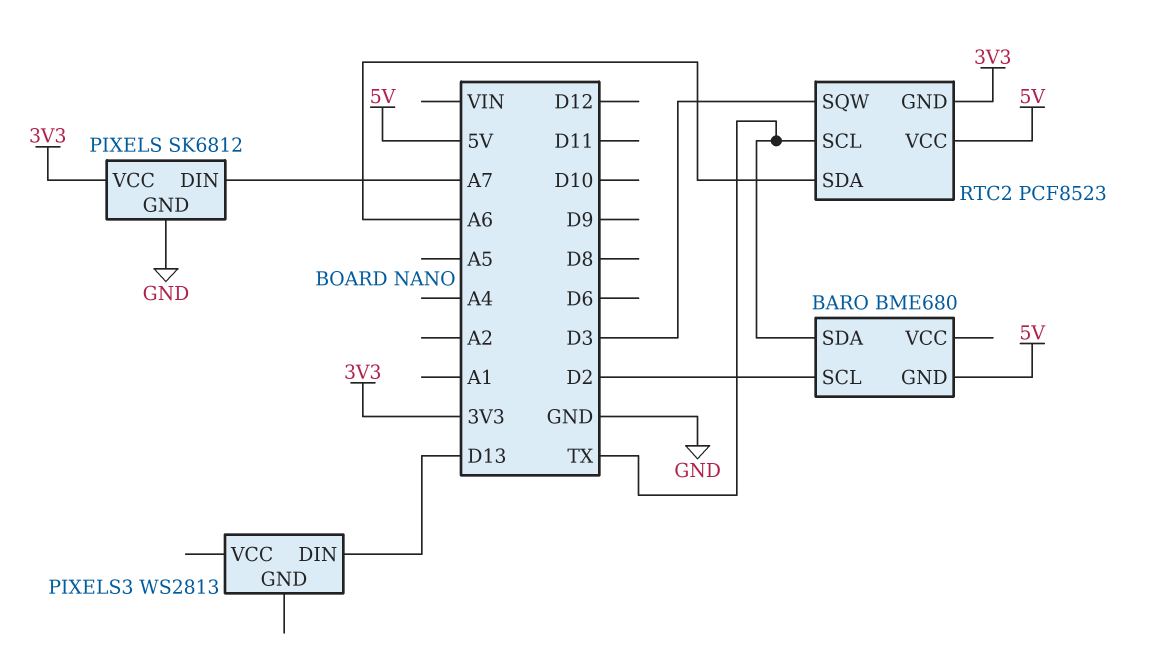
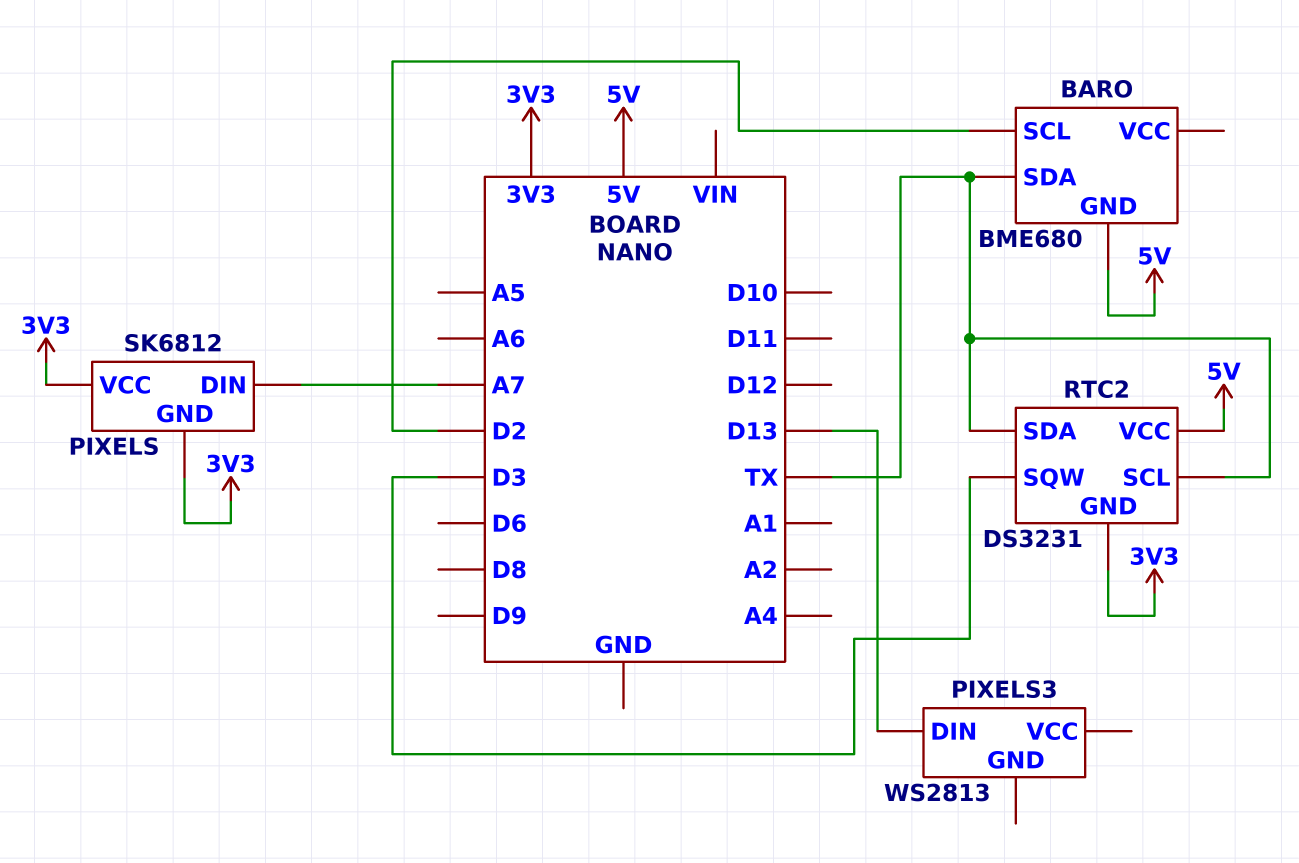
PIXELS pin GND: GND -> 3V3
RTC2: PCF8523 -> DS3231
RTC2 pin SDA: A6 -> TX

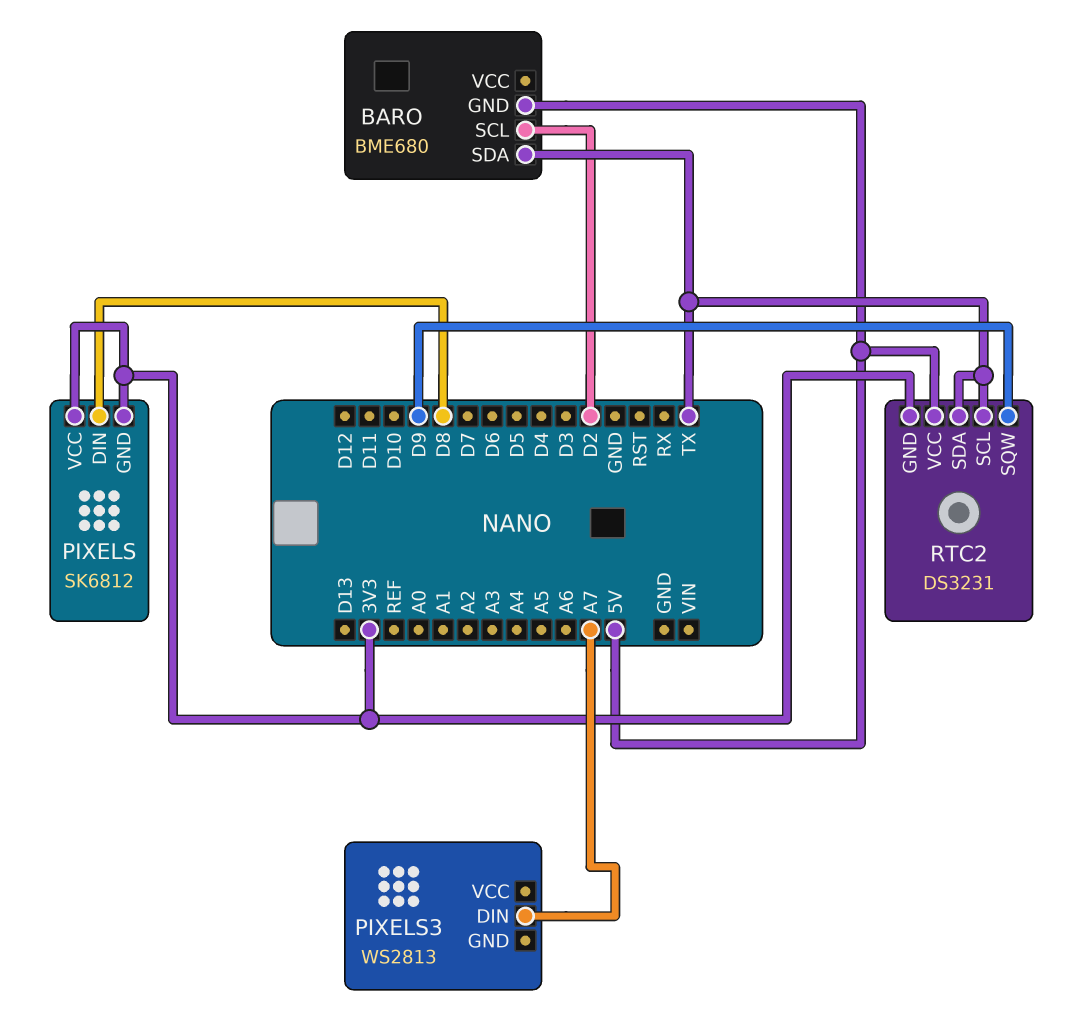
PIXELS pin DIN: A7 -> D8
PIXELS3 pin DIN: D13 -> A7
RTC2 pin SQW: D3 -> D9

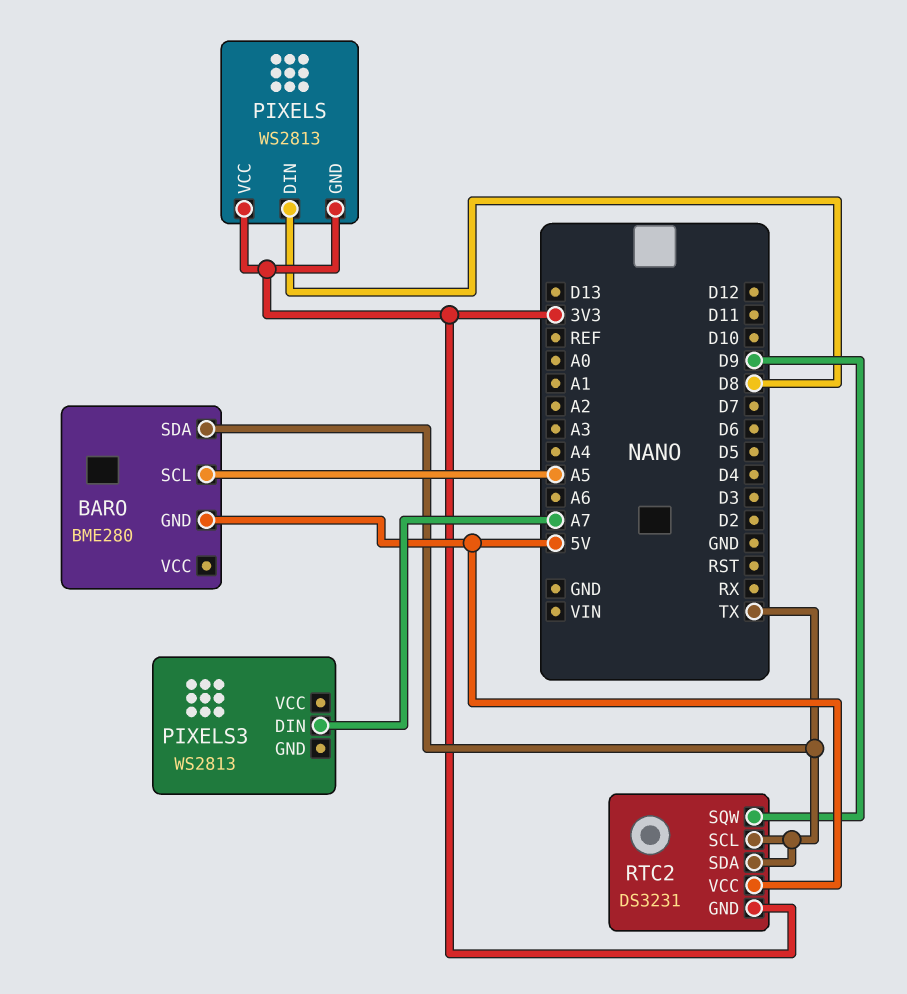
BARO: BME680 -> BME280
BARO pin SCL: D2 -> A5
PIXELS: SK6812 -> WS2813

